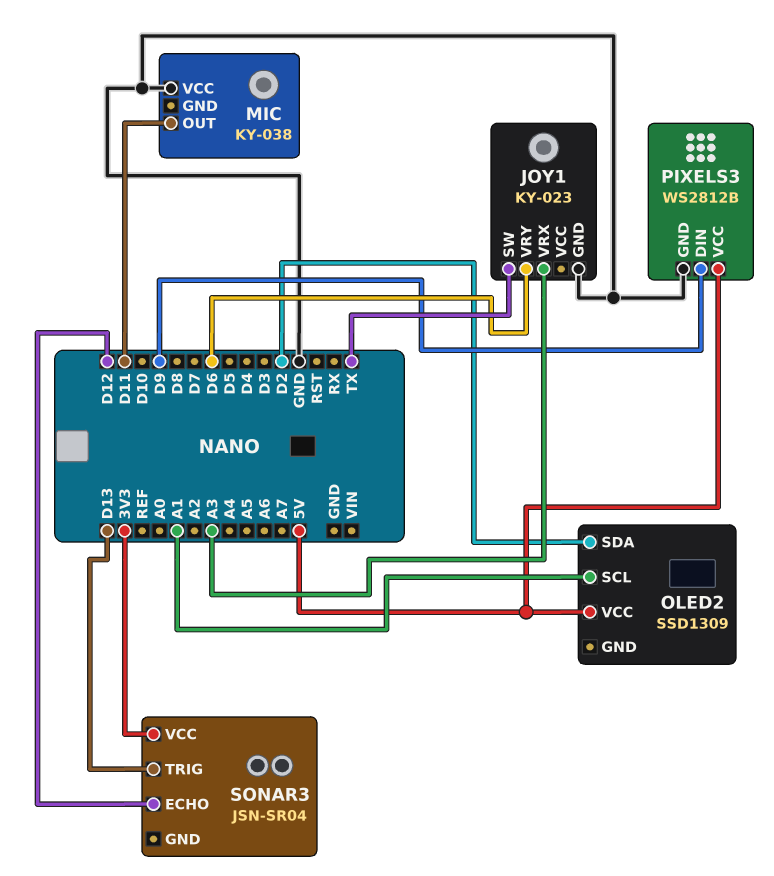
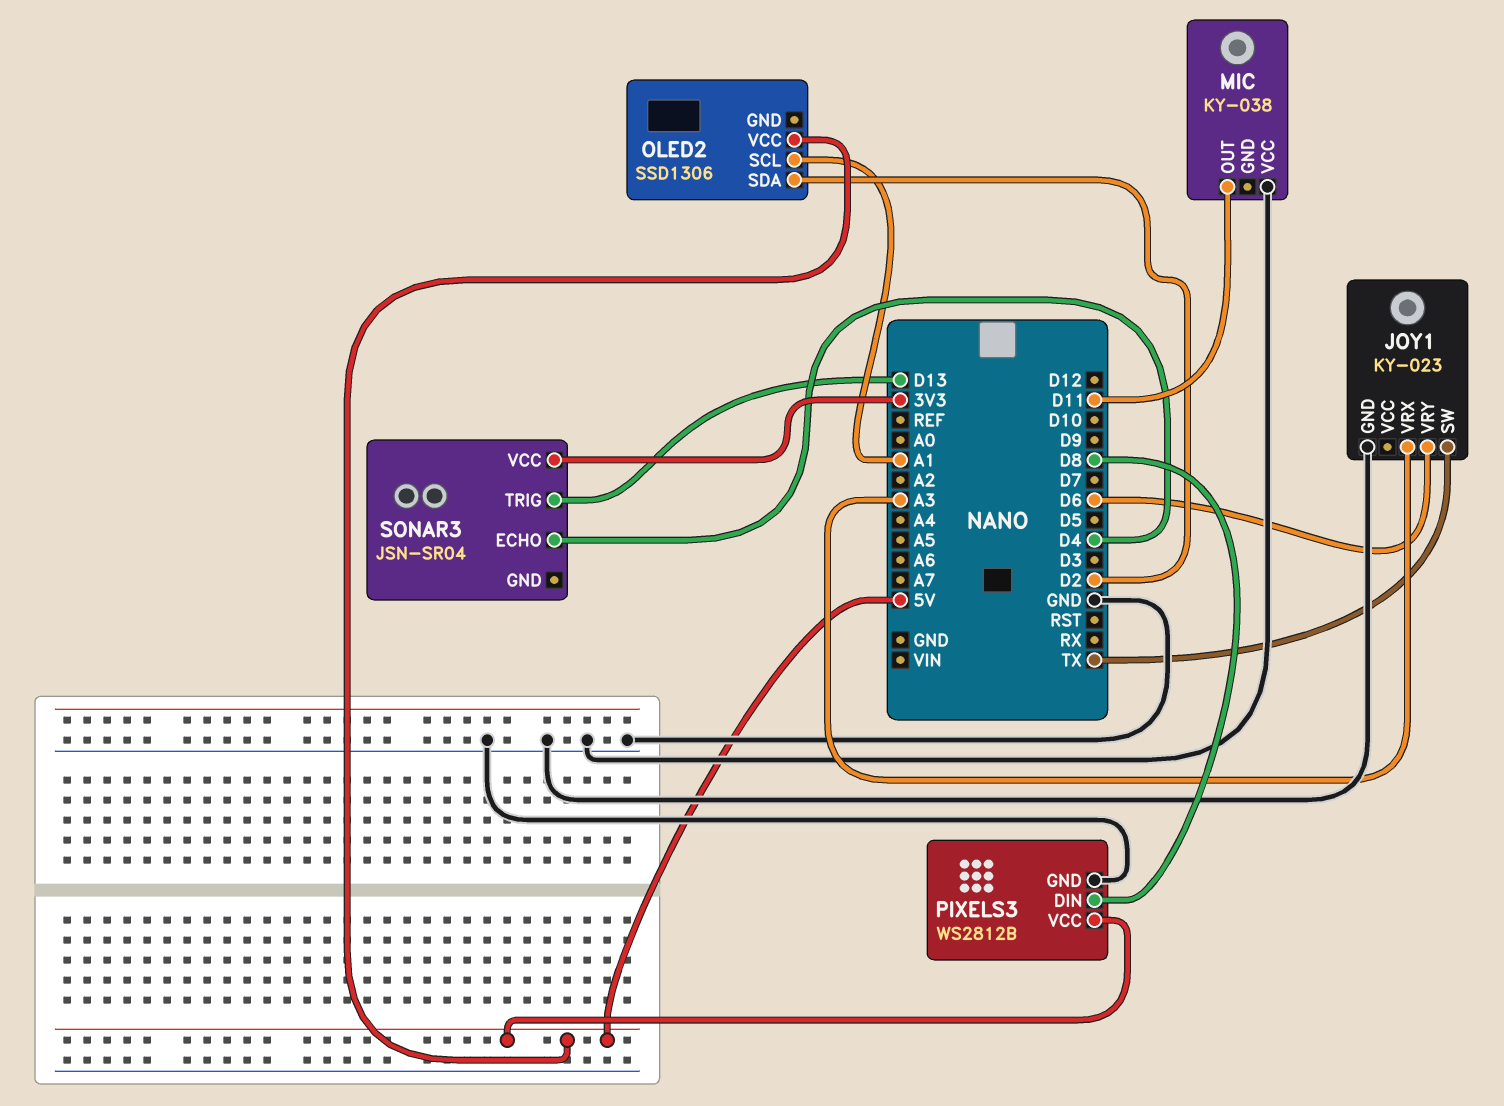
OLED2: SSD1309 -> SSD1306
PIXELS3 pin DIN: D9 -> D8
SONAR3 pin ECHO: D12 -> D4

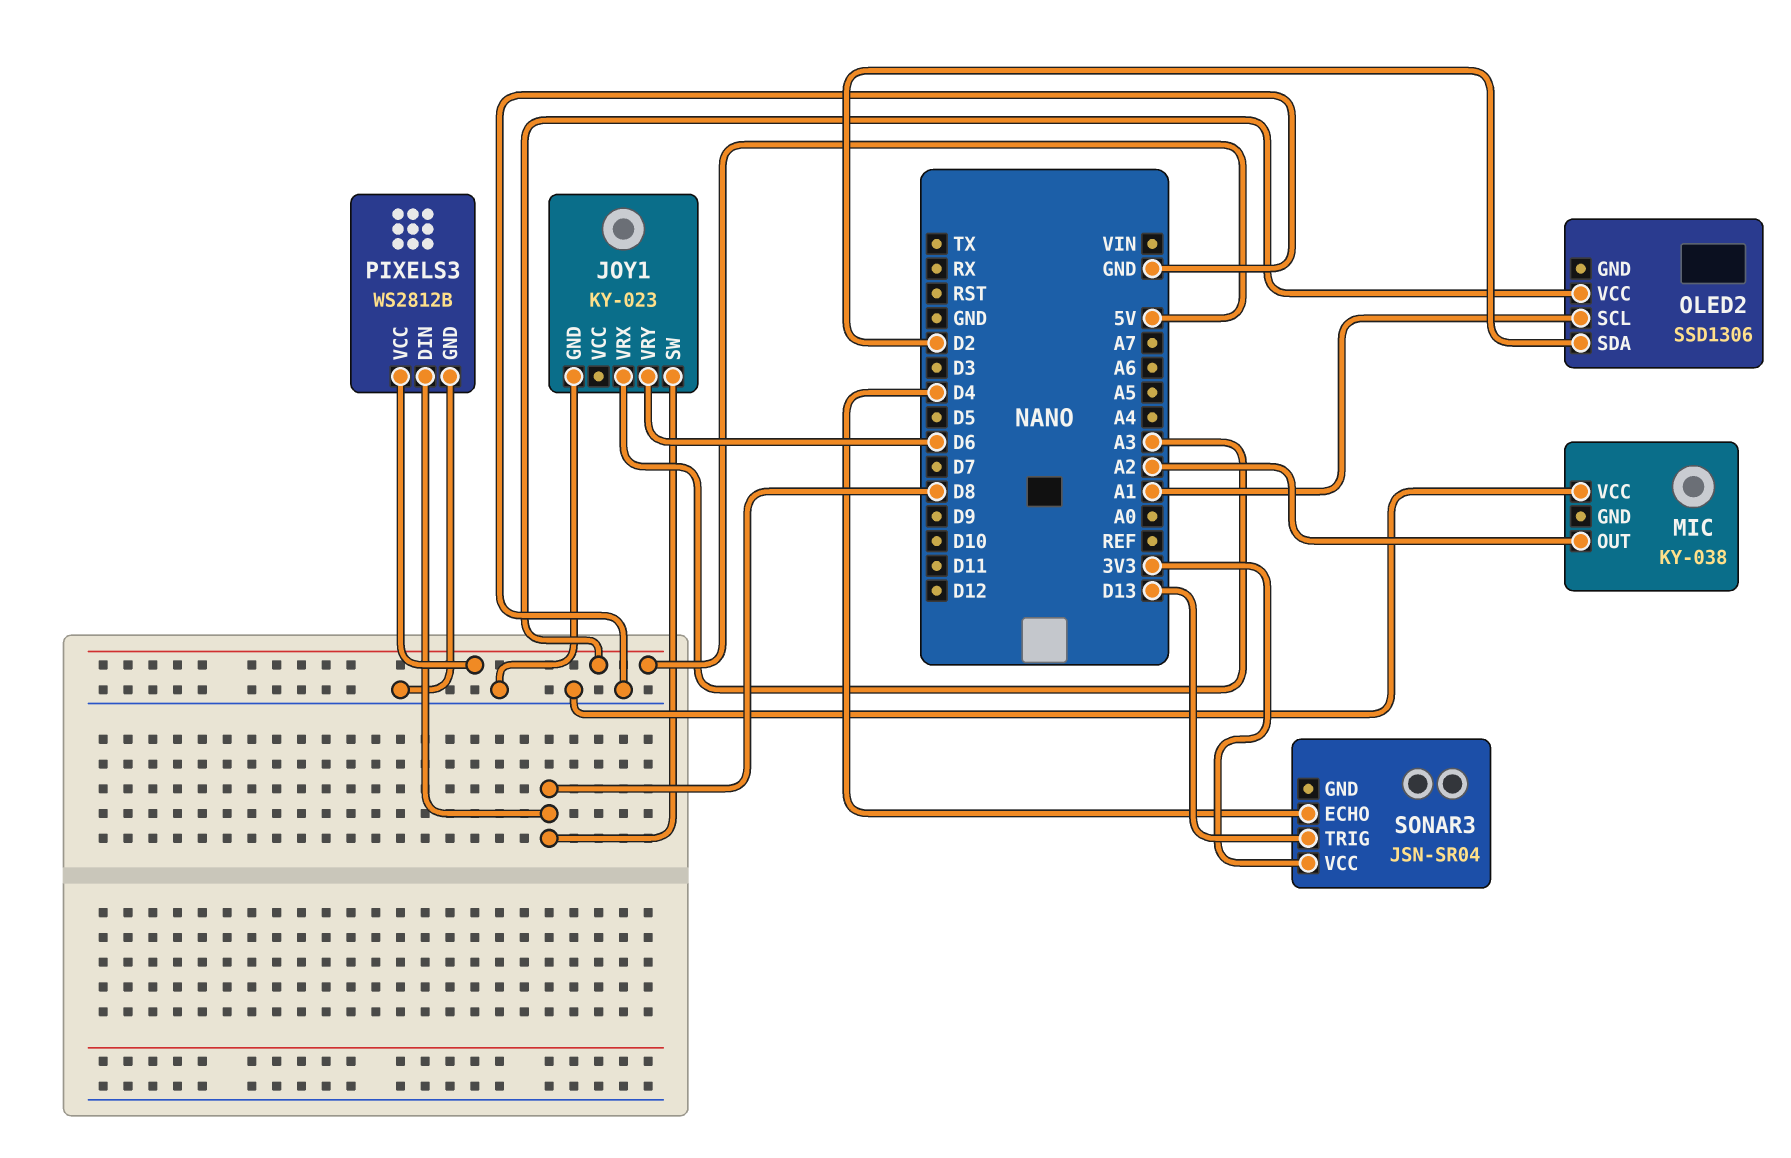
JOY1 pin SW: TX -> D8
MIC pin OUT: D11 -> A2

